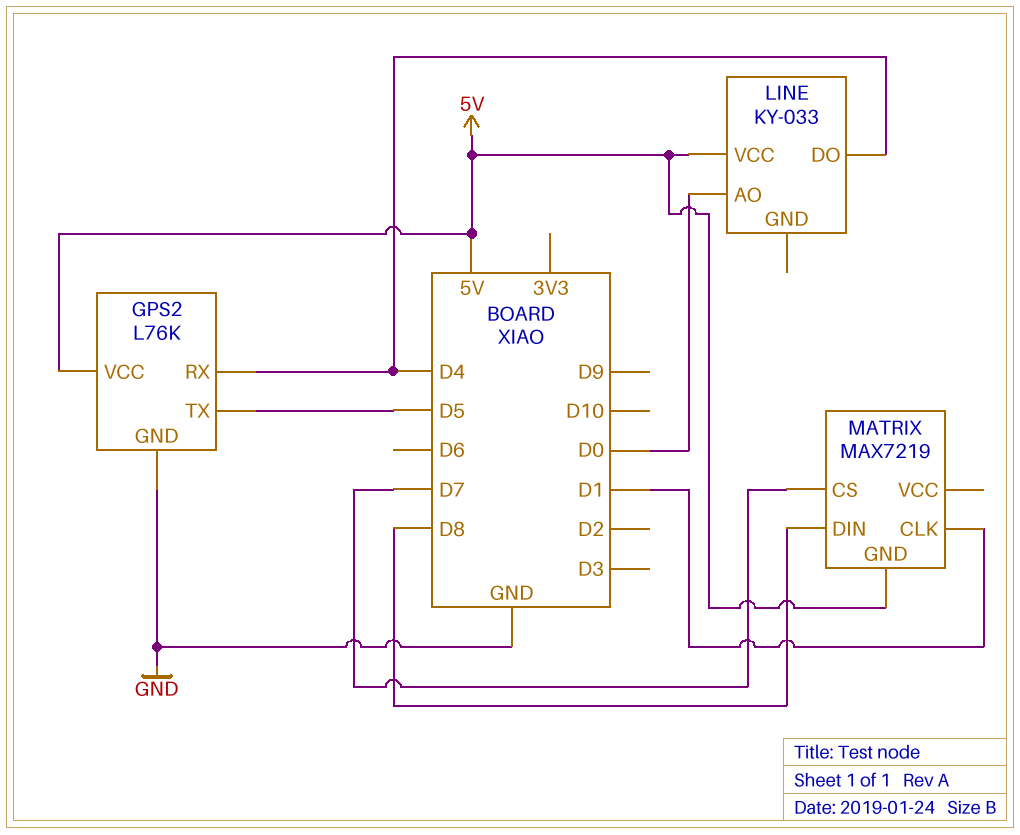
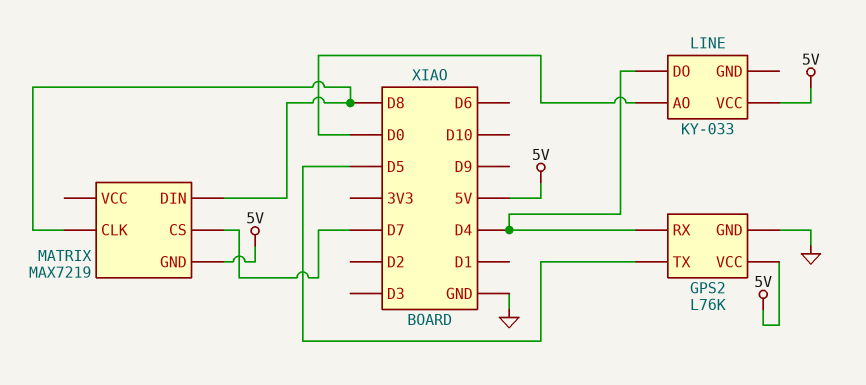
MATRIX pin CLK: D1 -> D8

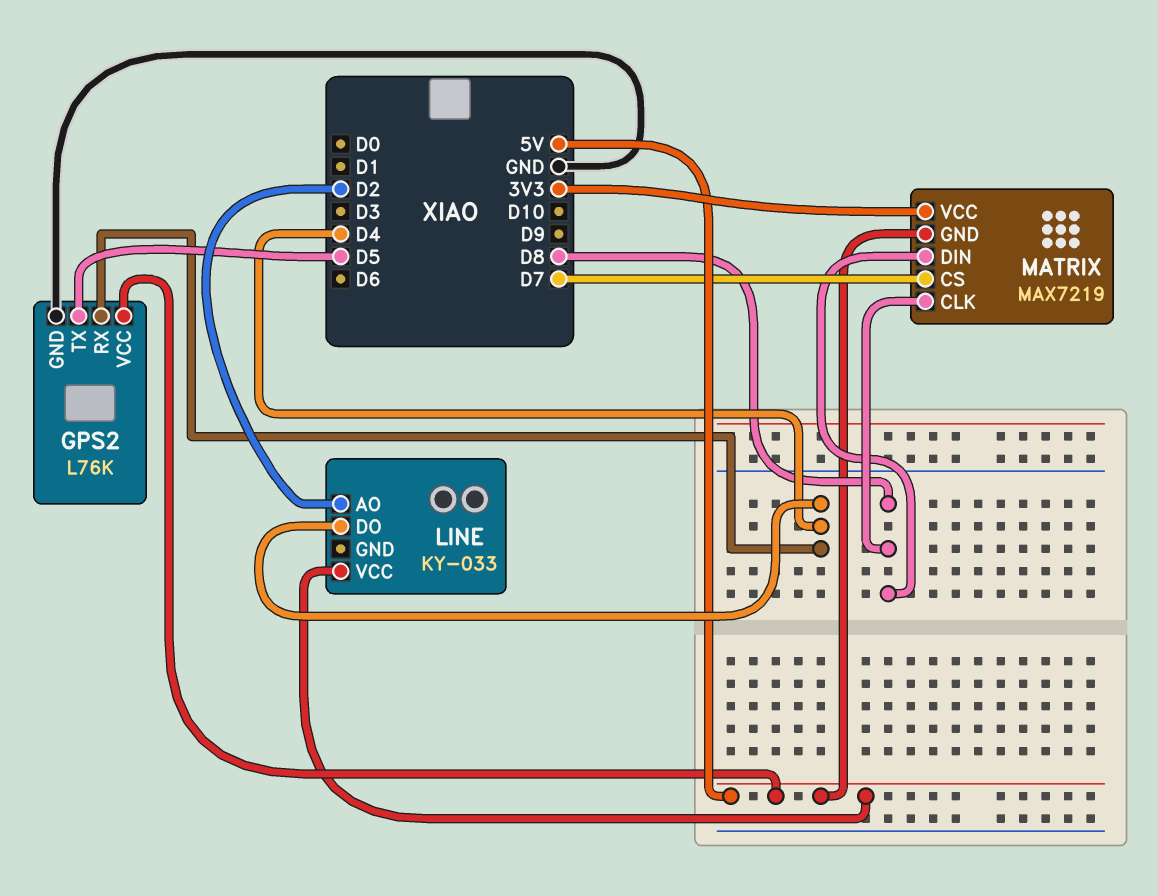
LINE pin AO: D0 -> D2
MATRIX pin VCC: none -> 3V3

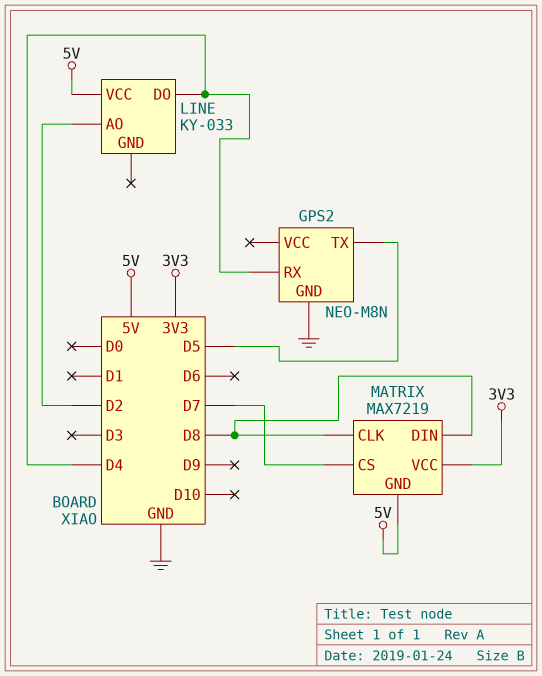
GPS2: L76K -> NEO-M8N
GPS2 pin VCC: 5V -> none

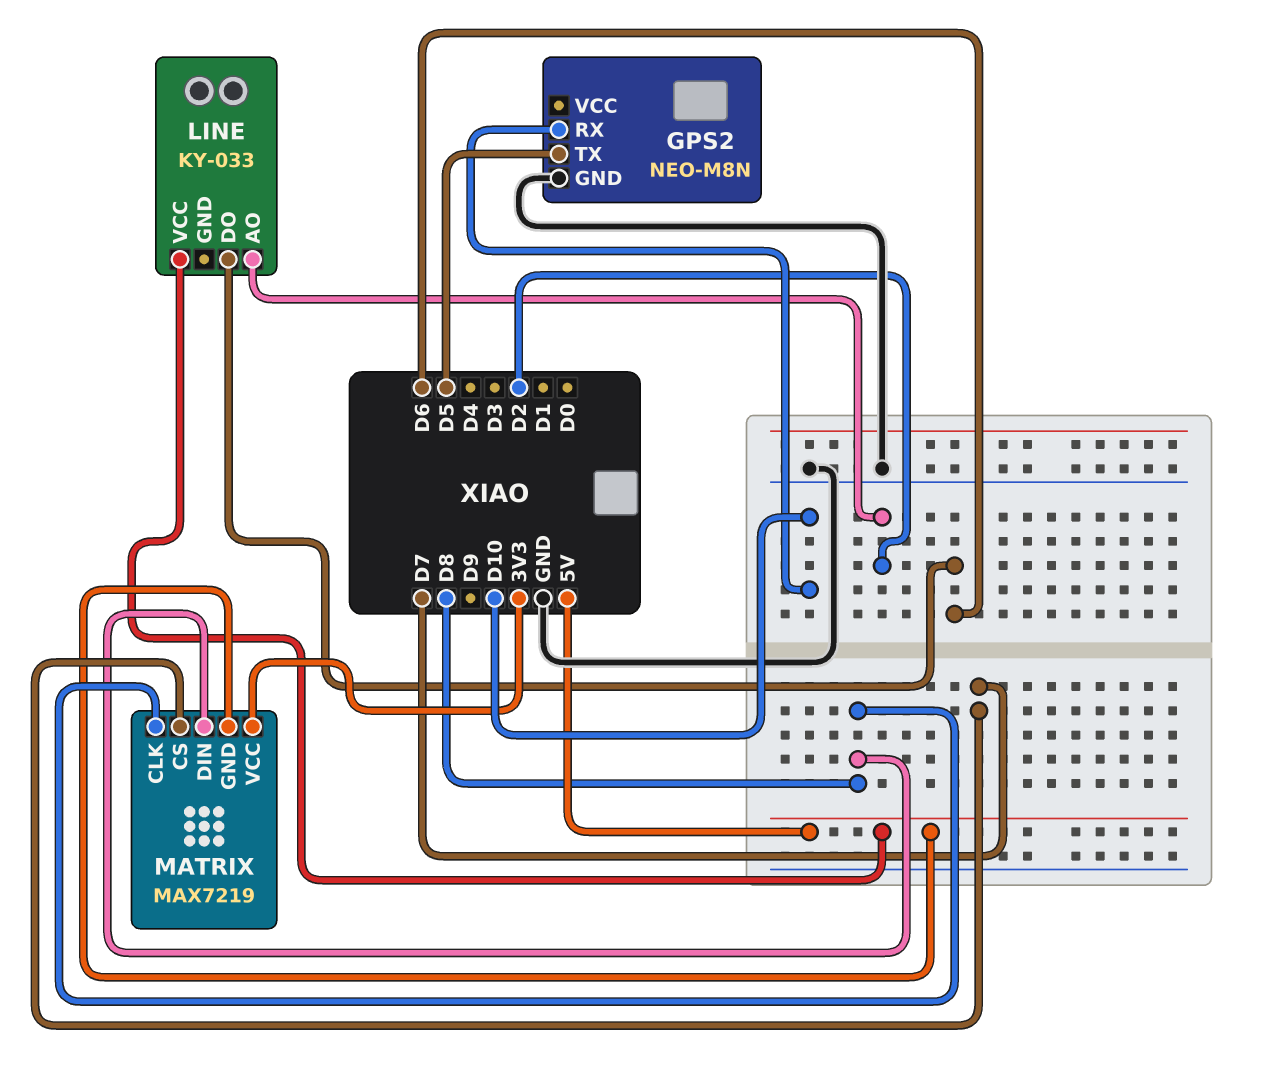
GPS2 pin RX: D4 -> D10
LINE pin DO: D4 -> D6

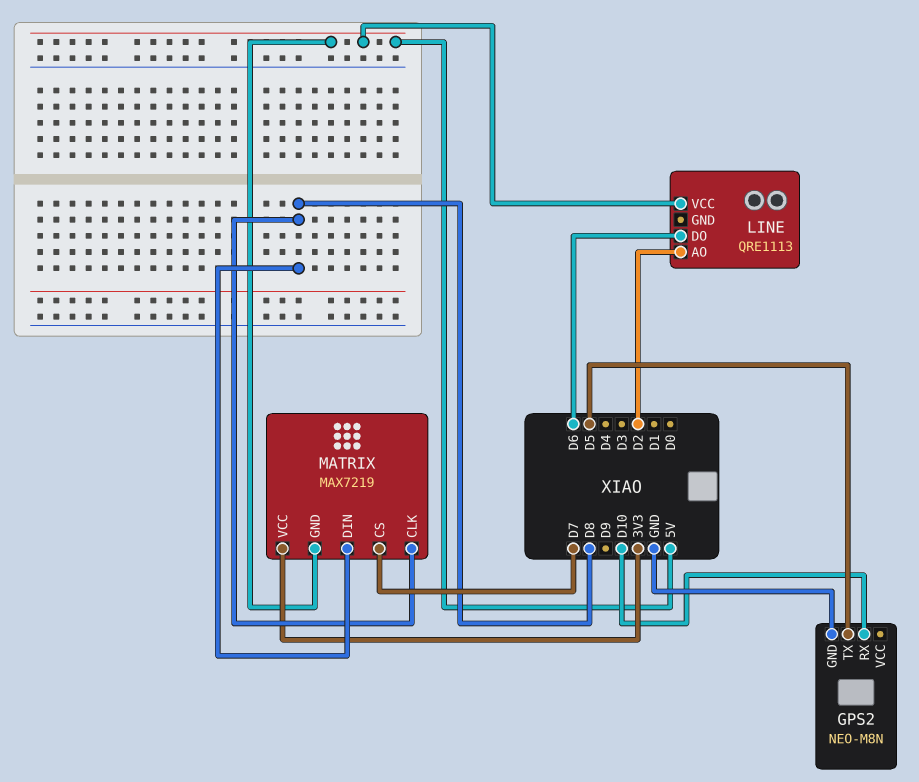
LINE: KY-033 -> QRE1113

